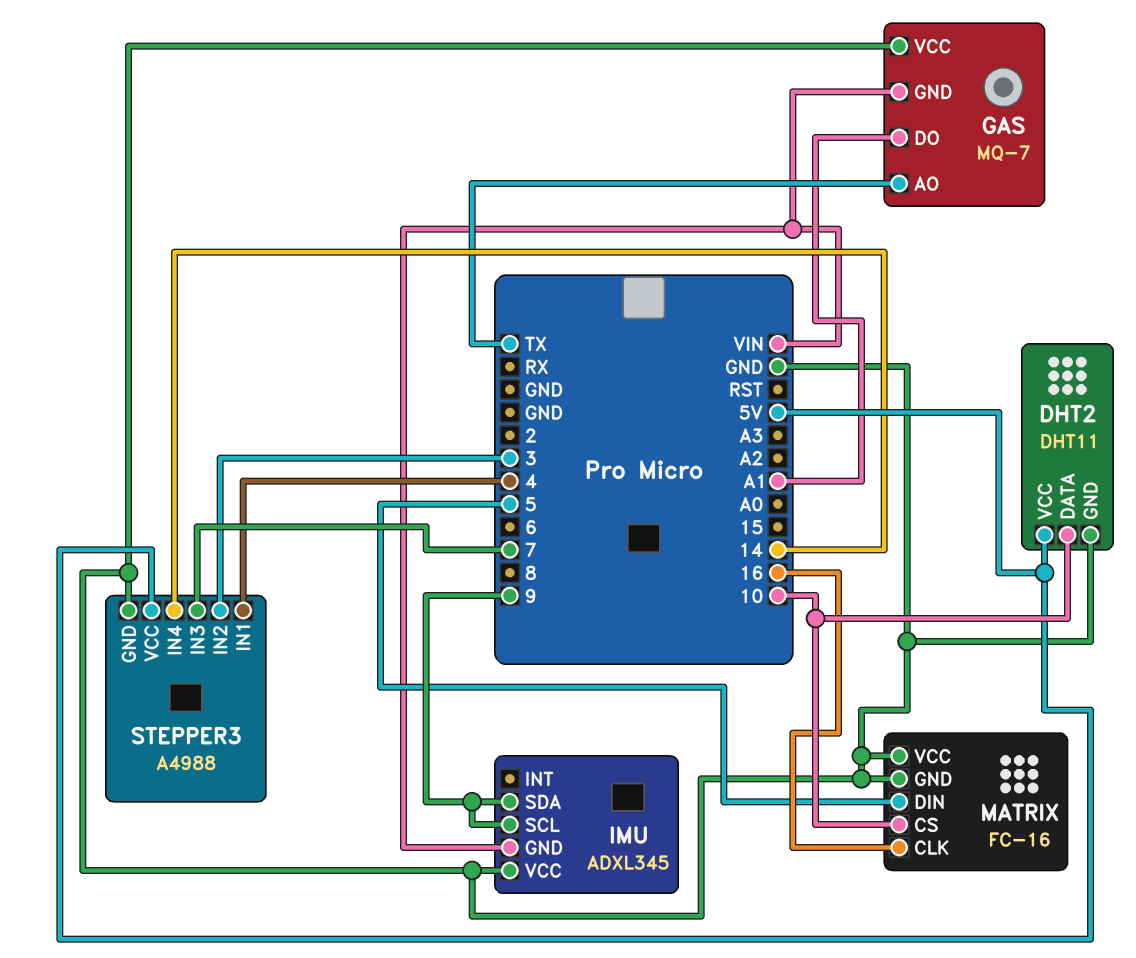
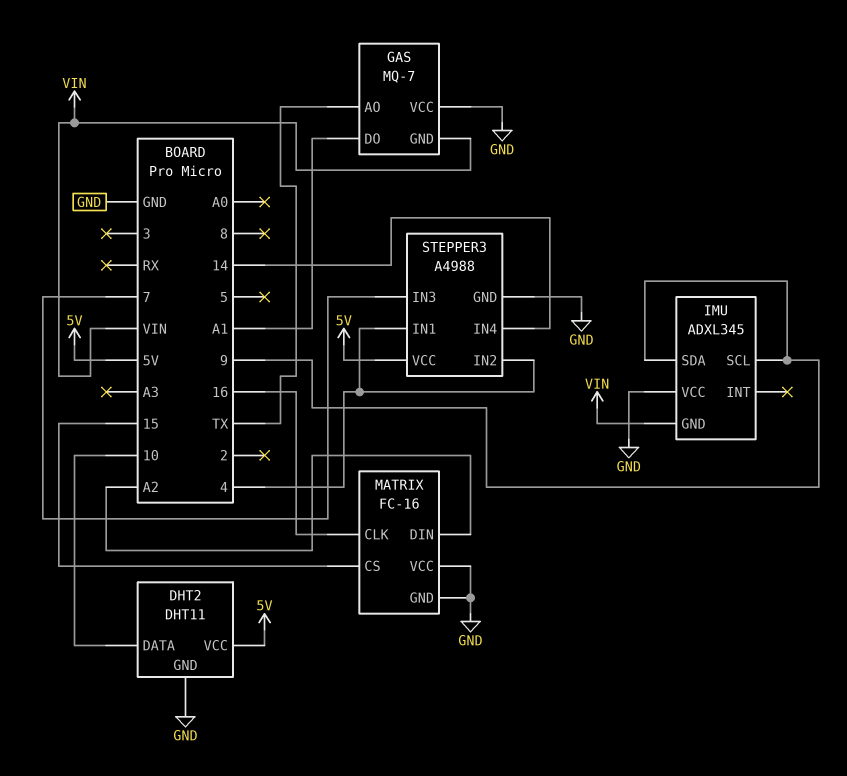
MATRIX pin CS: 10 -> 15
MATRIX pin DIN: 5 -> A2
STEPPER3 pin IN2: 3 -> 4

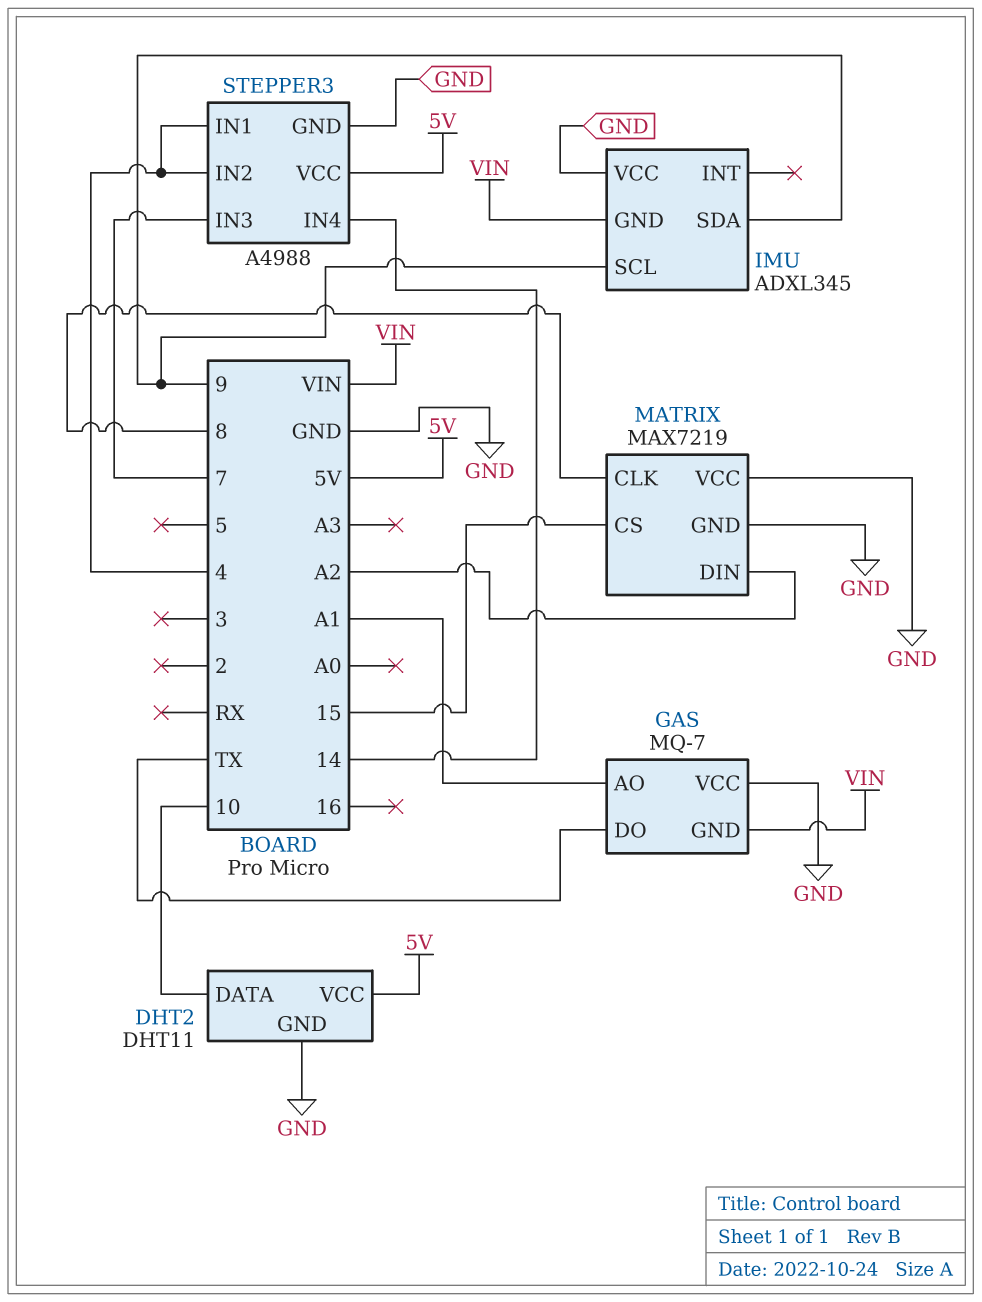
GAS pin AO: TX -> A1
GAS pin DO: A1 -> TX
MATRIX: FC-16 -> MAX7219
MATRIX pin CLK: 16 -> 8

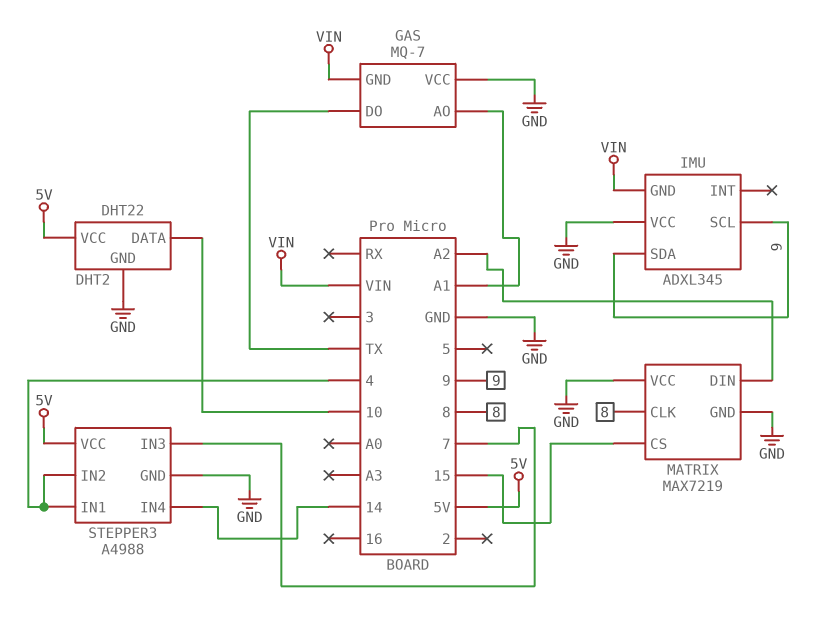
DHT2: DHT11 -> DHT22

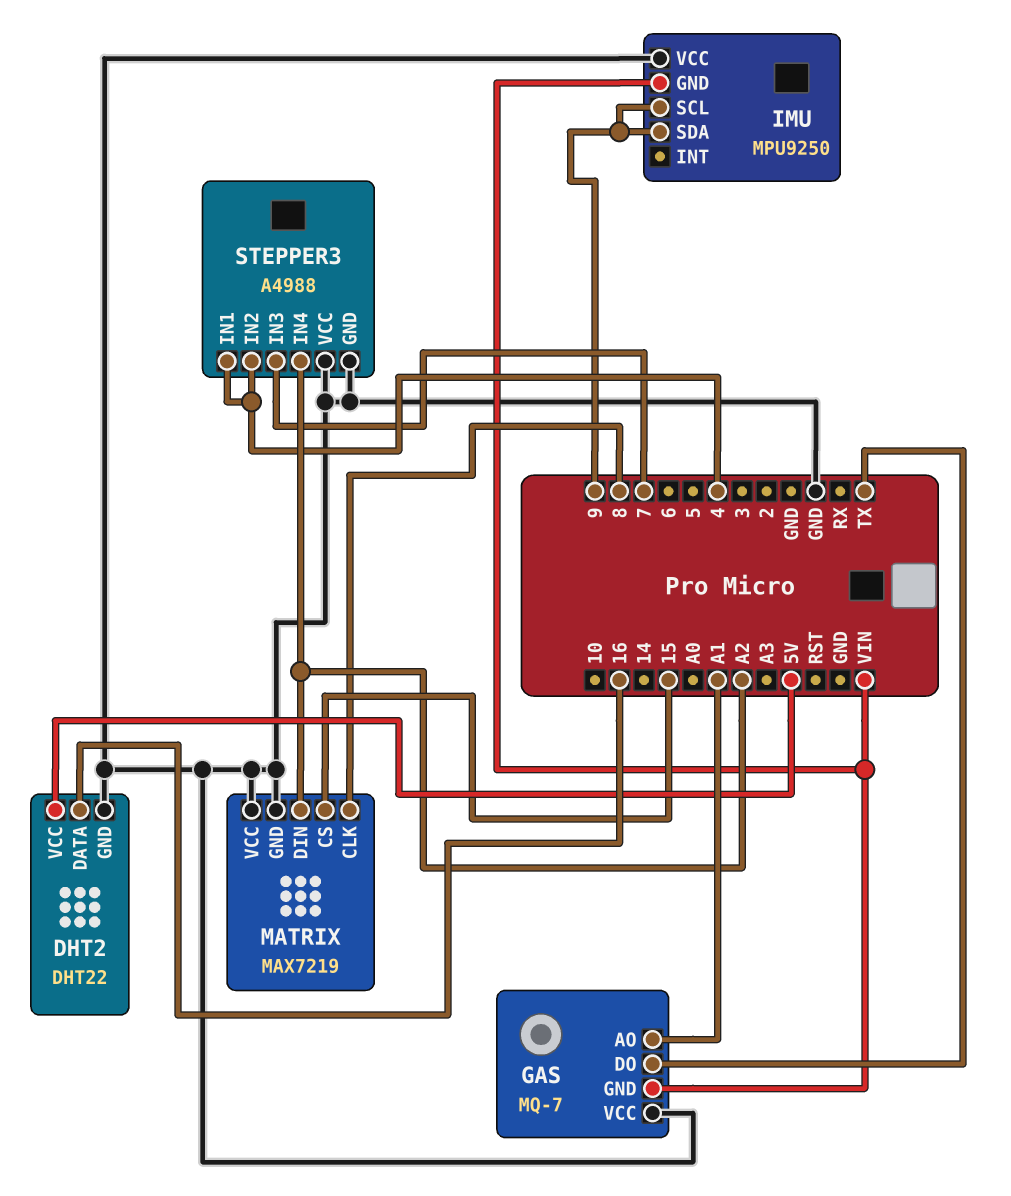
DHT2 pin DATA: 10 -> 16
IMU: ADXL345 -> MPU9250
STEPPER3 pin IN4: 14 -> A2
STEPPER3 pin VCC: 5V -> GND

